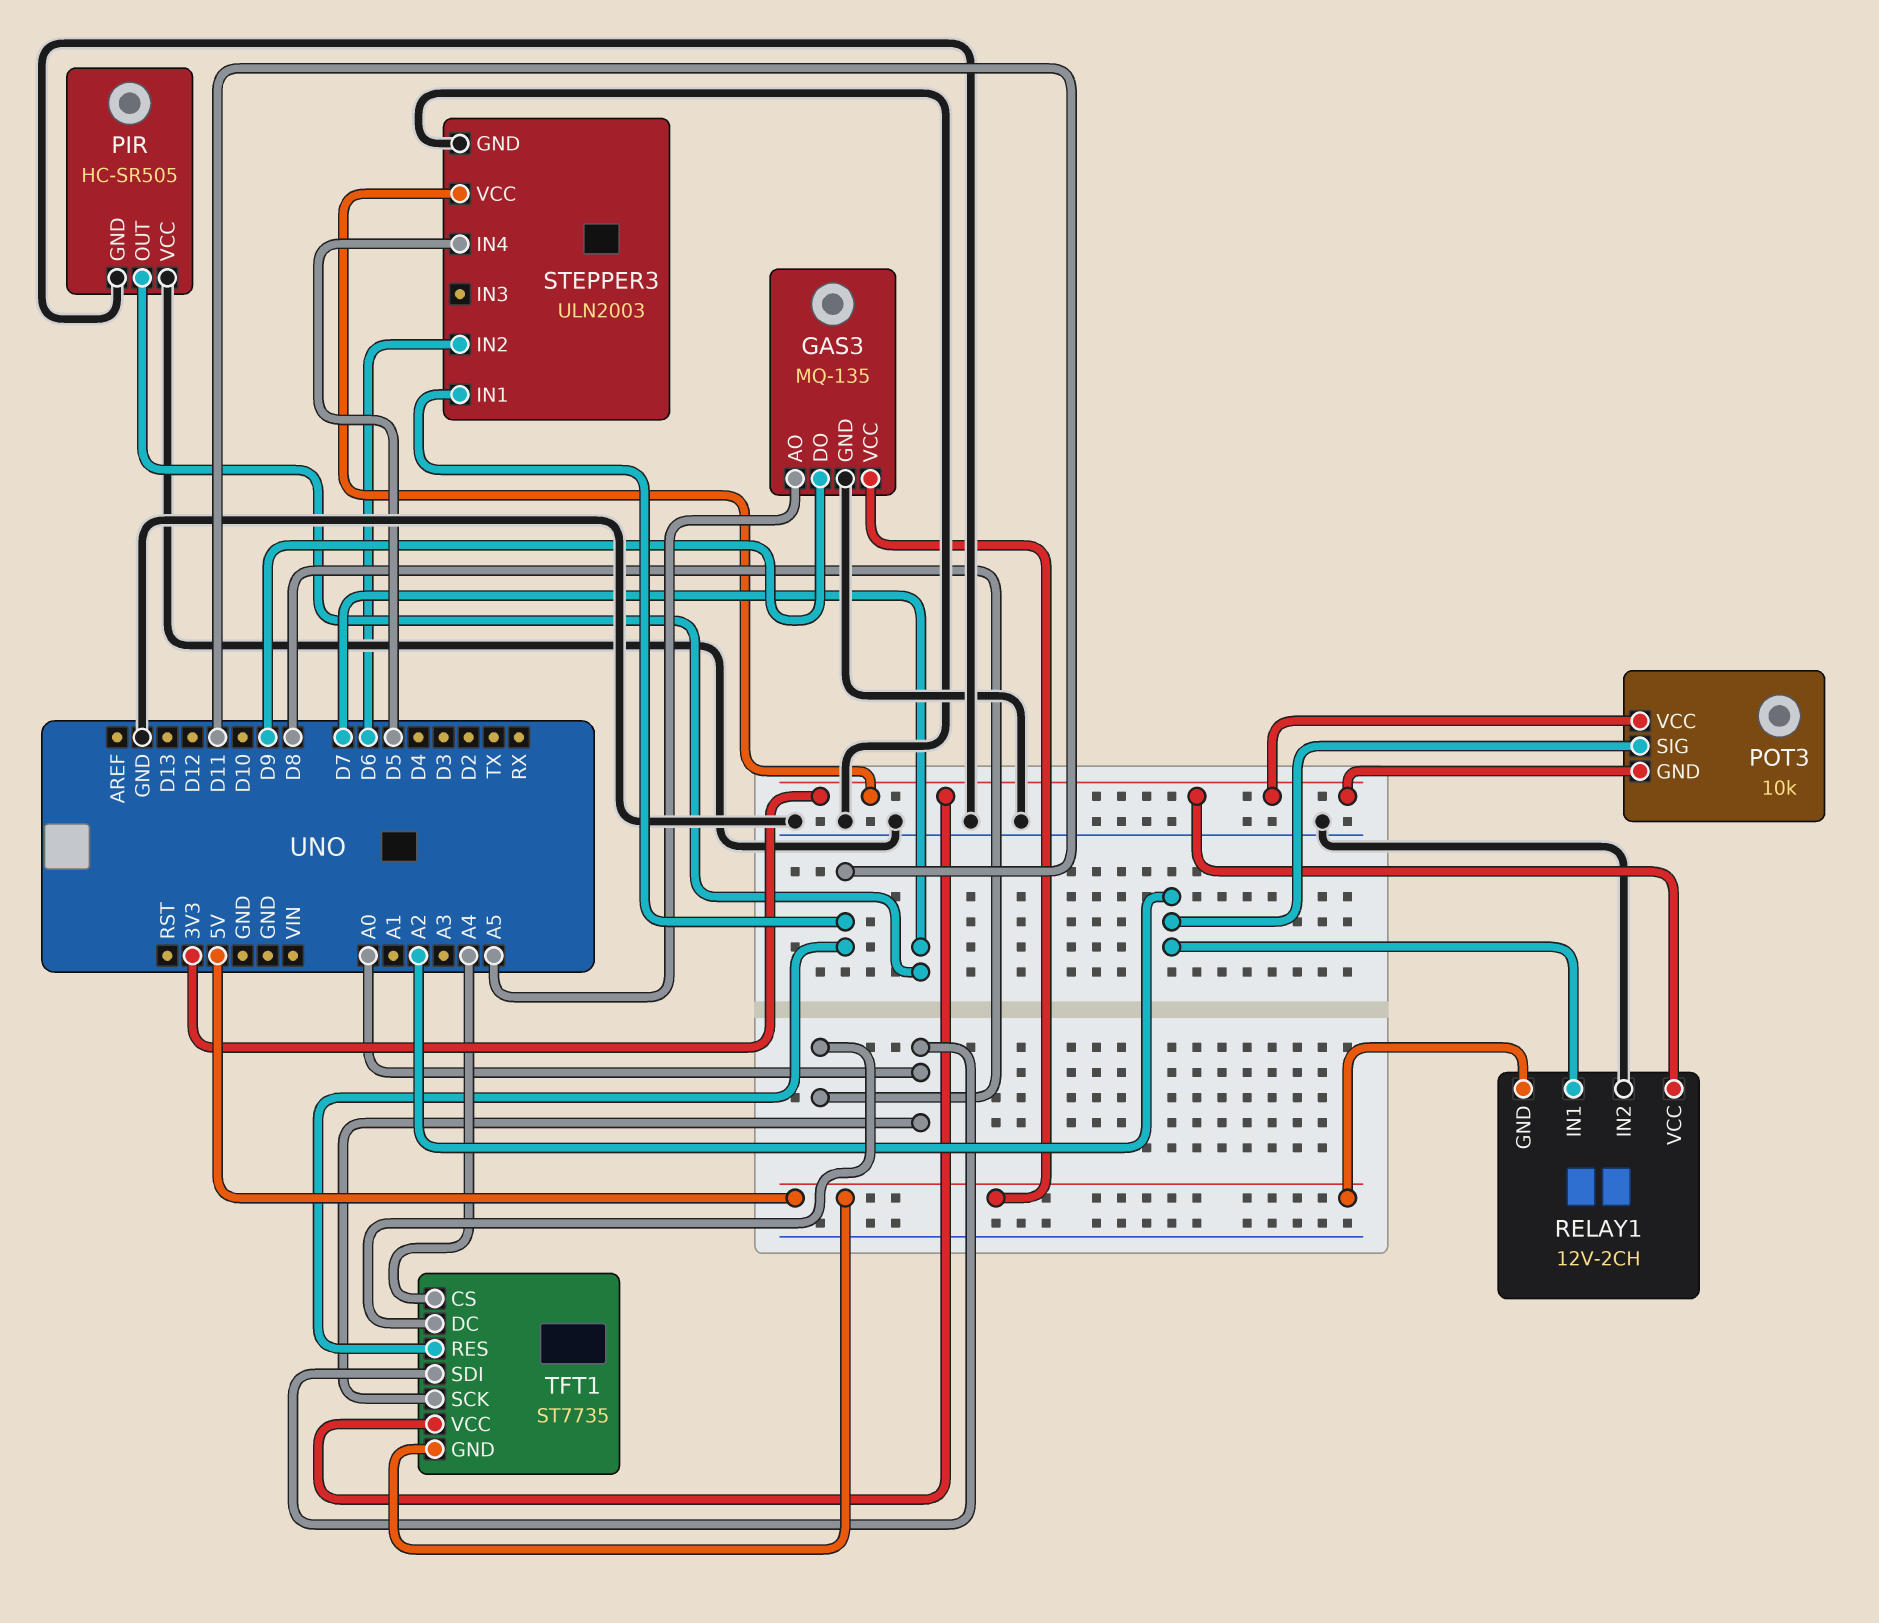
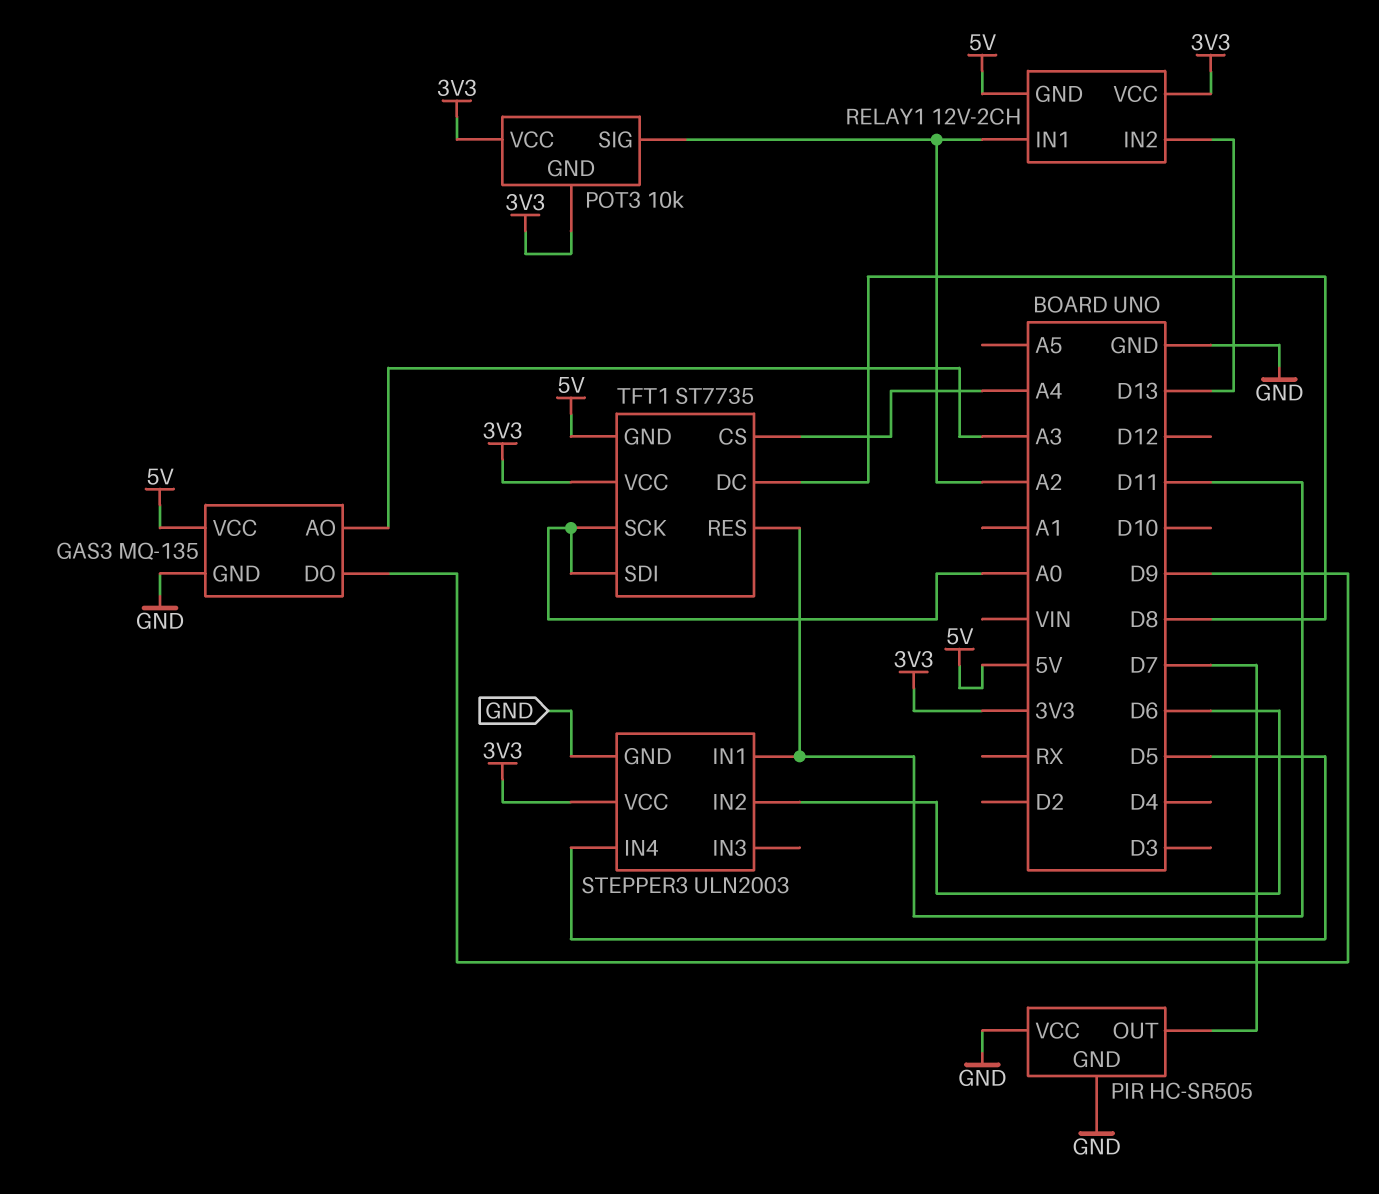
GAS3 pin AO: A5 -> A3
RELAY1 pin IN2: GND -> D13

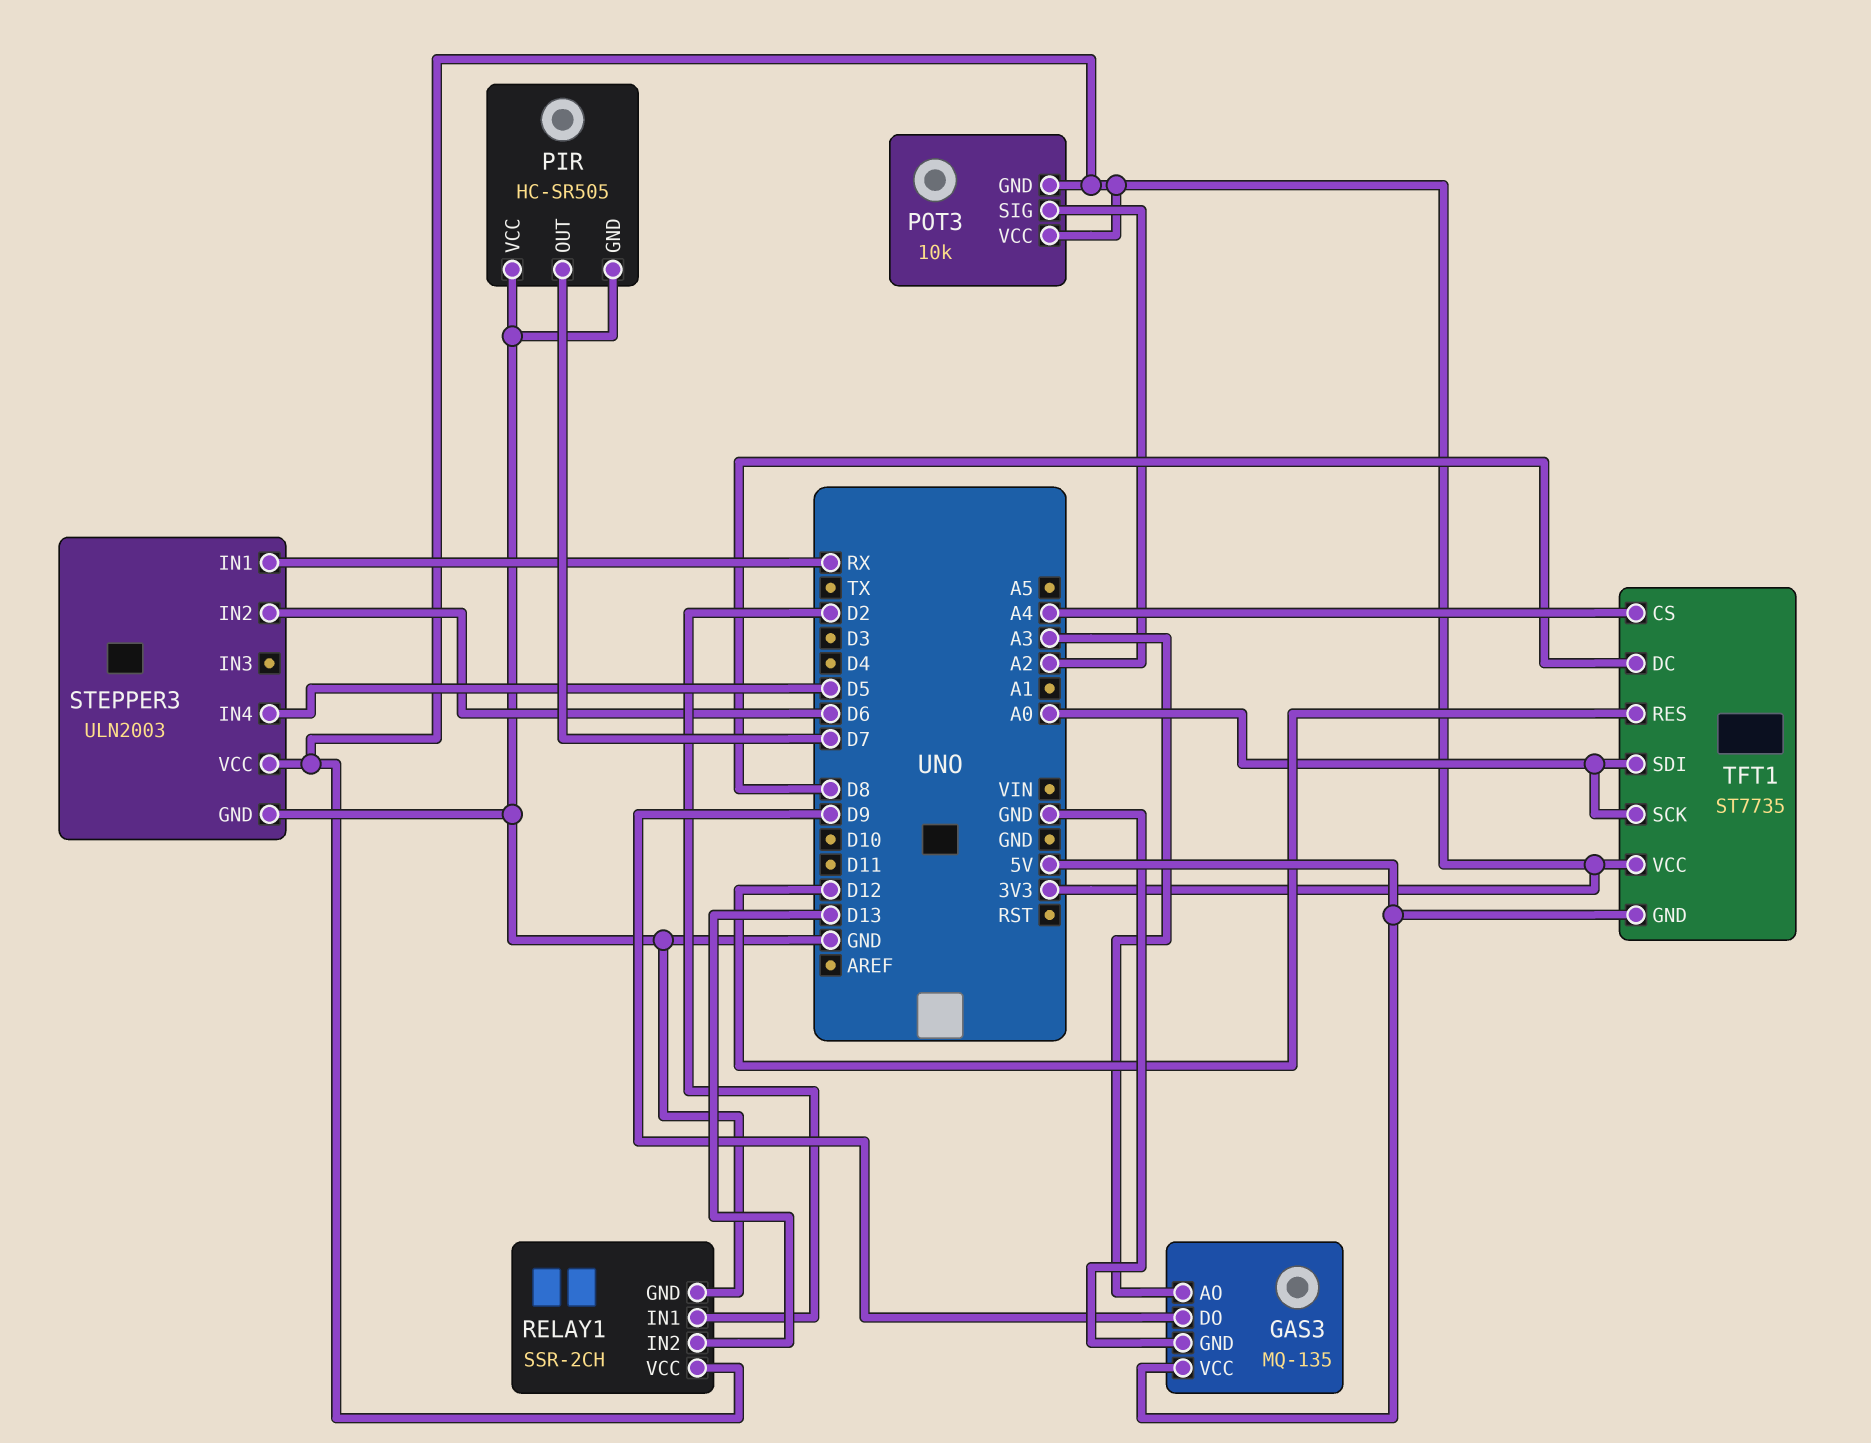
RELAY1: 12V-2CH -> SSR-2CH
RELAY1 pin GND: 5V -> GND
RELAY1 pin IN1: A2 -> D2
STEPPER3 pin IN1: D11 -> RX
TFT1 pin RES: D11 -> D12

